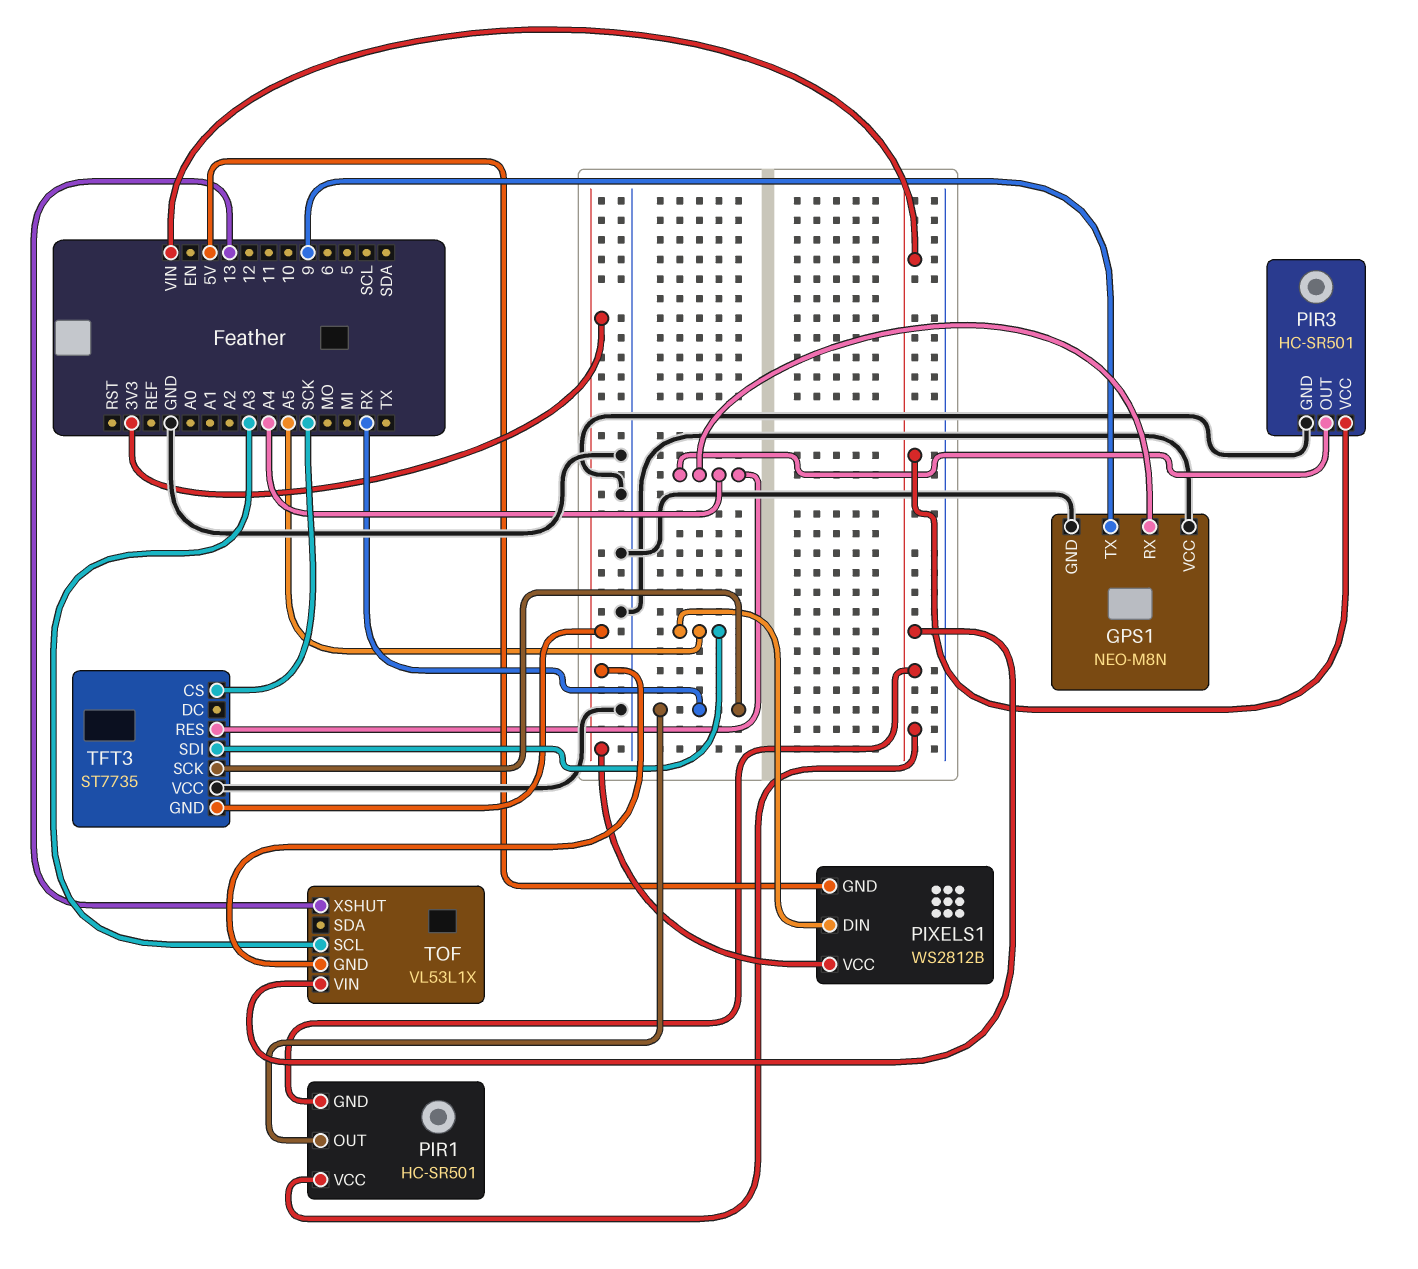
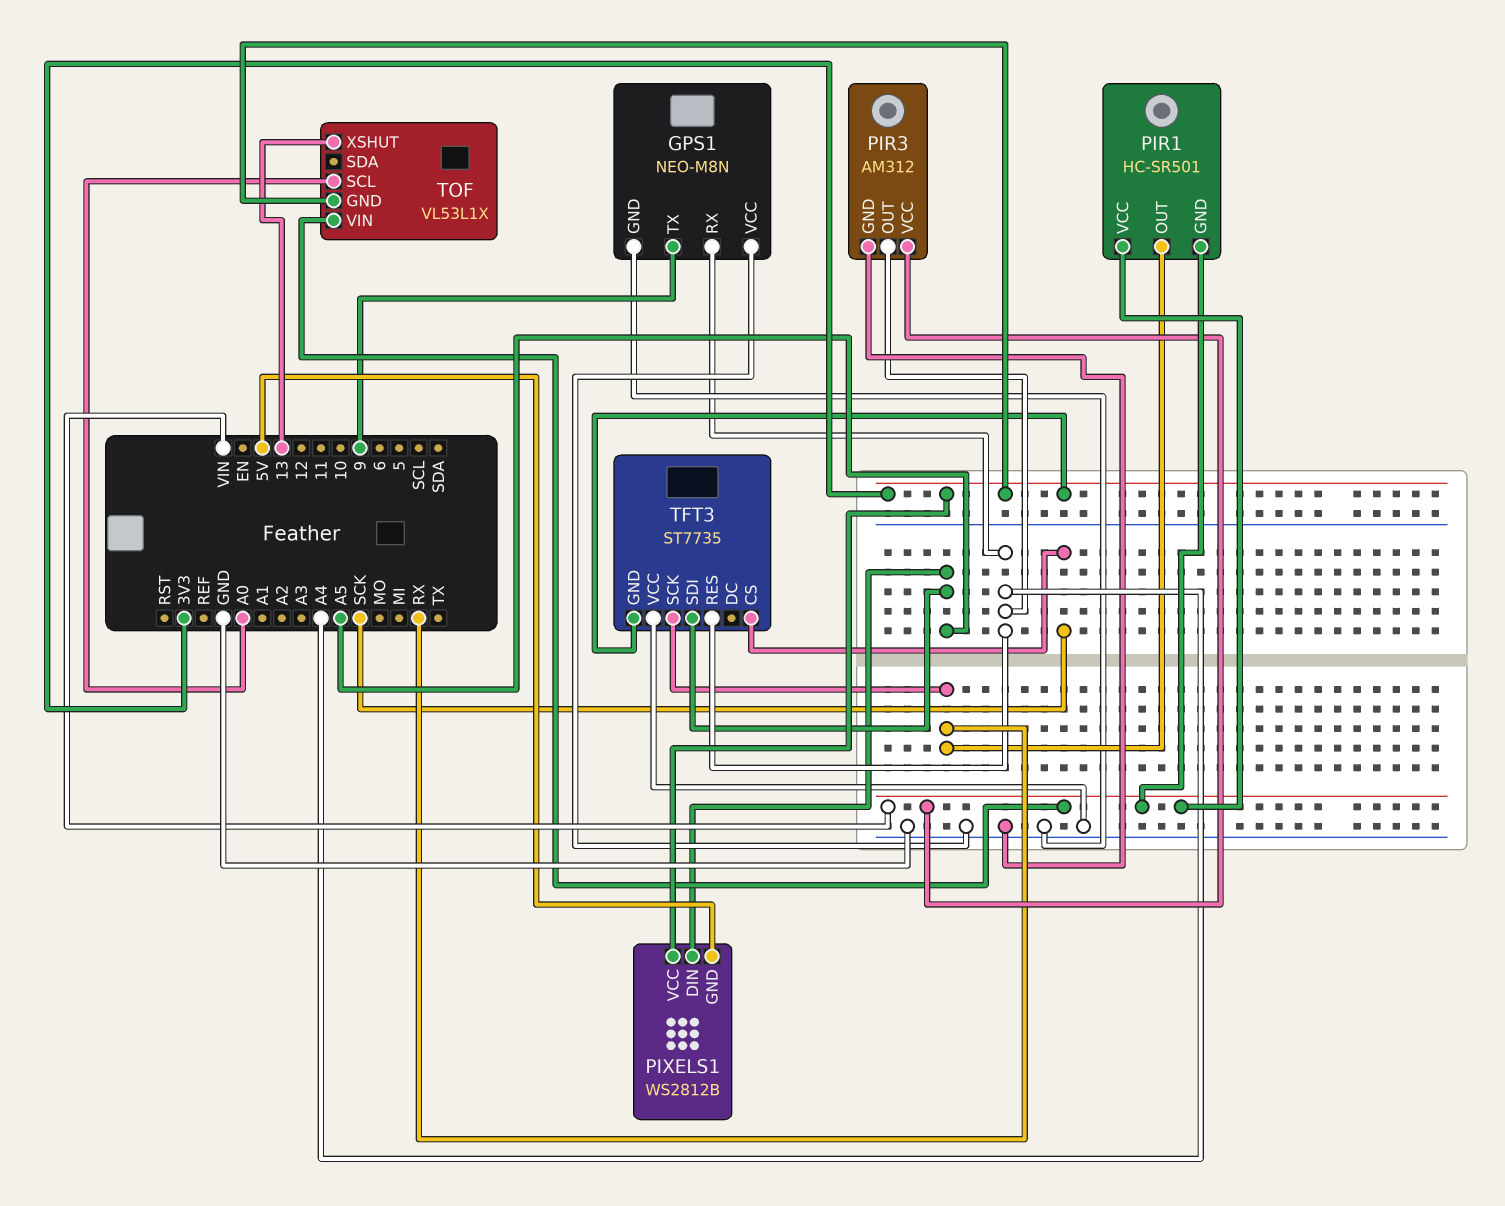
PIR3: HC-SR501 -> AM312
TOF pin SCL: A3 -> A0

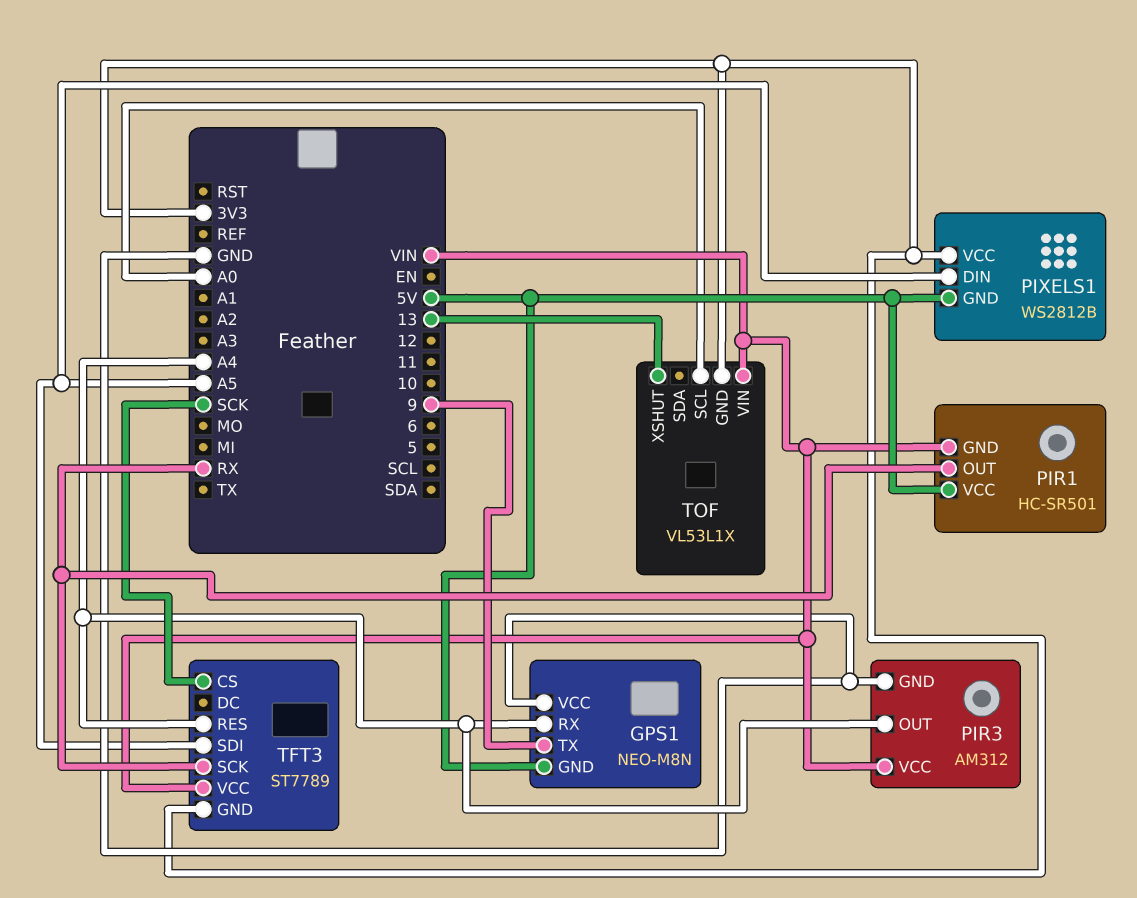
GPS1 pin GND: GND -> 5V
PIR1 pin VCC: VIN -> 5V
TFT3: ST7735 -> ST7789
TFT3 pin VCC: GND -> VIN

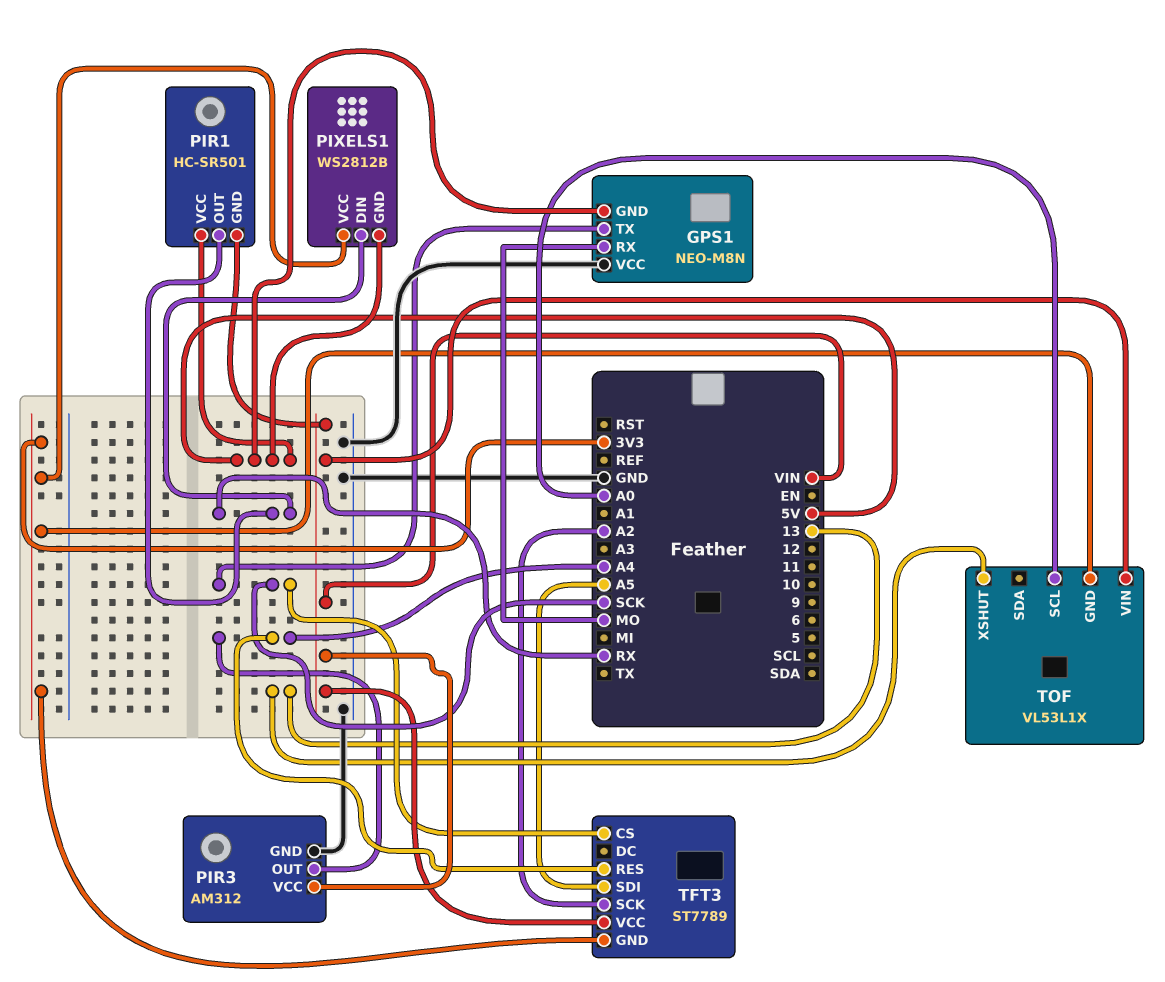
GPS1 pin RX: A4 -> MO
GPS1 pin TX: 9 -> SCK
PIXELS1 pin DIN: A5 -> RX
TFT3 pin SCK: RX -> A2

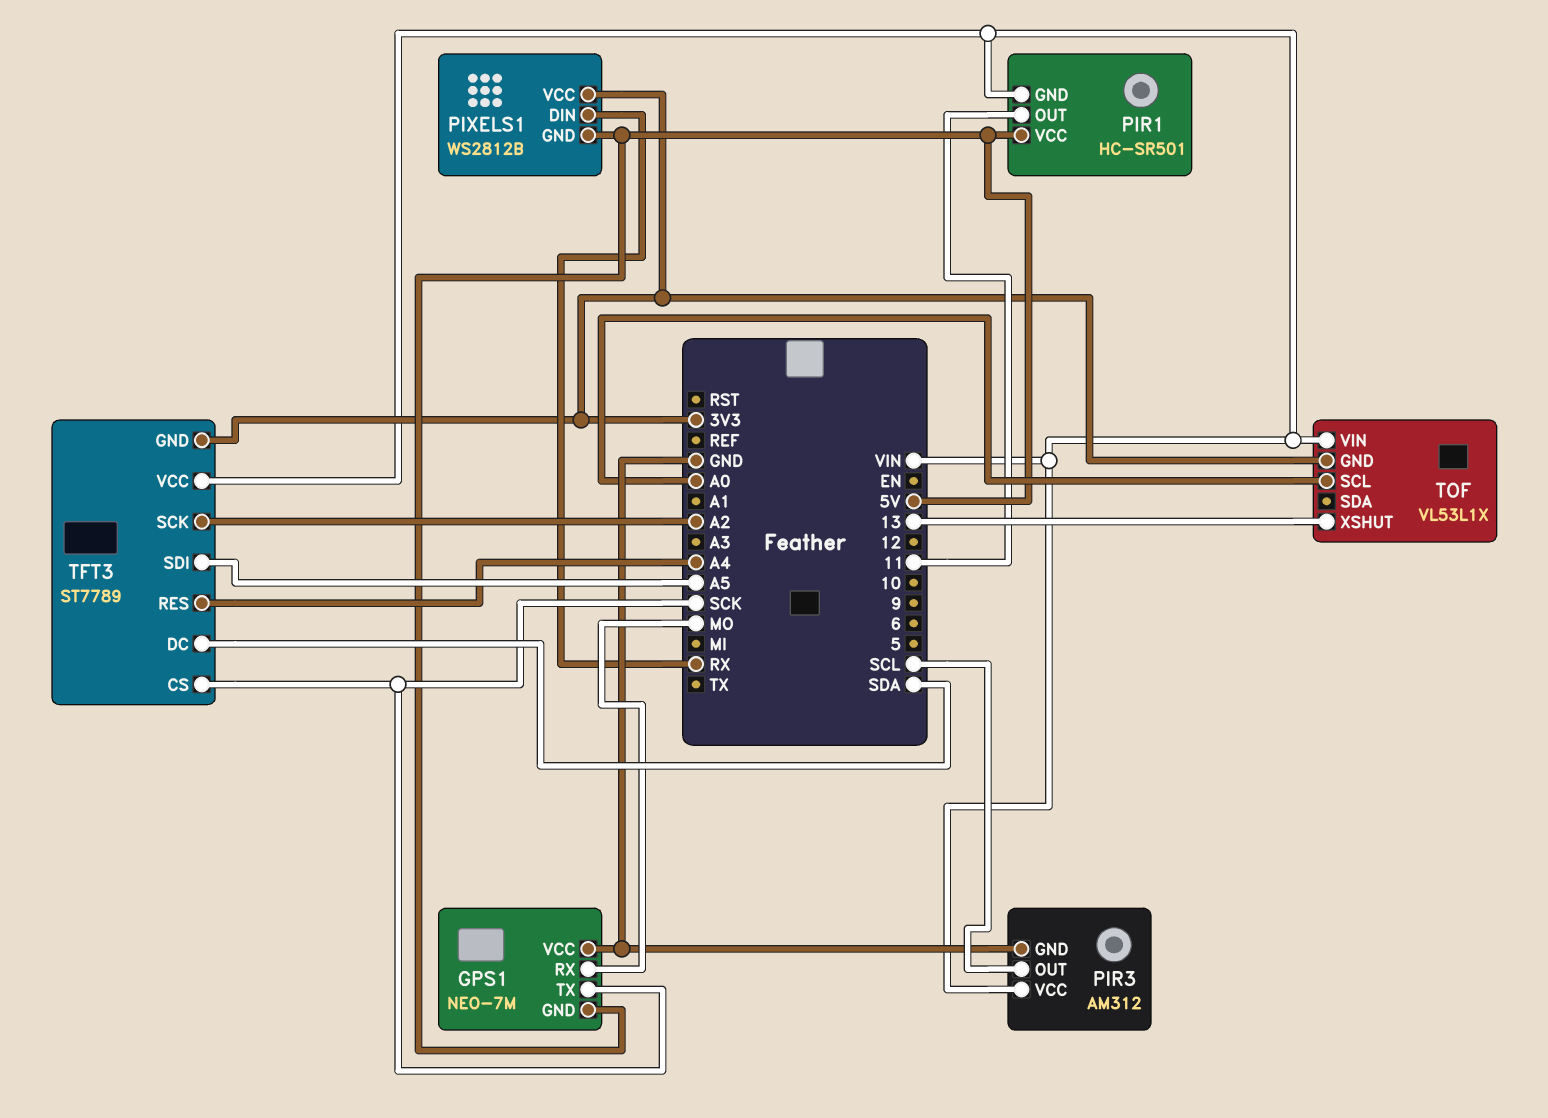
GPS1: NEO-M8N -> NEO-7M
PIR1 pin OUT: RX -> 11
PIR3 pin OUT: A4 -> SCL
TFT3 pin DC: none -> SDA

